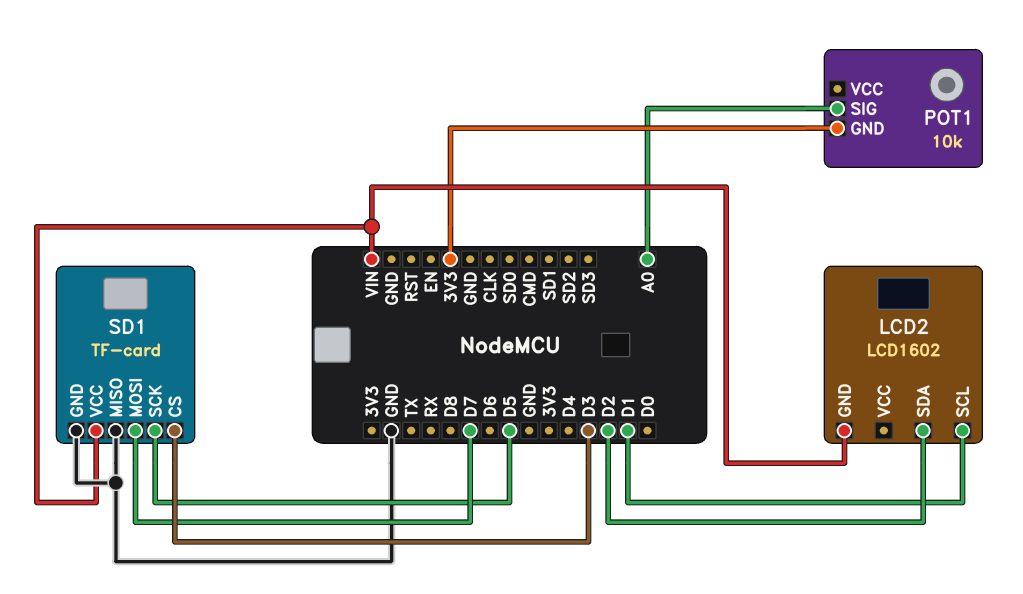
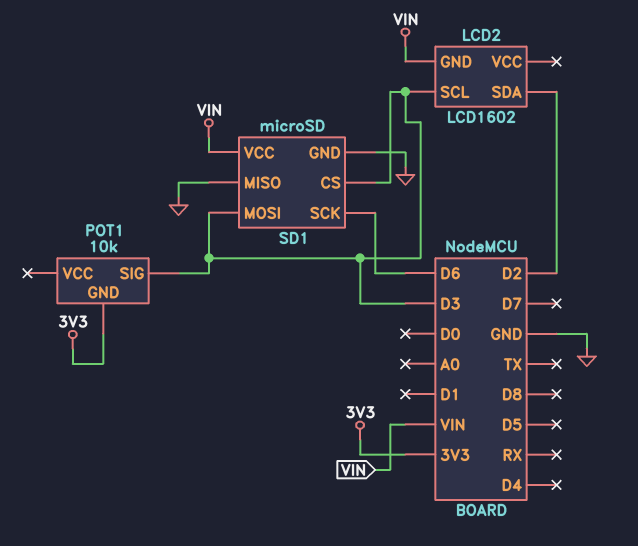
LCD2 pin SCL: D1 -> D3
POT1 pin SIG: A0 -> D3
SD1: TF-card -> microSD
SD1 pin MOSI: D7 -> D3
SD1 pin SCK: D5 -> D6

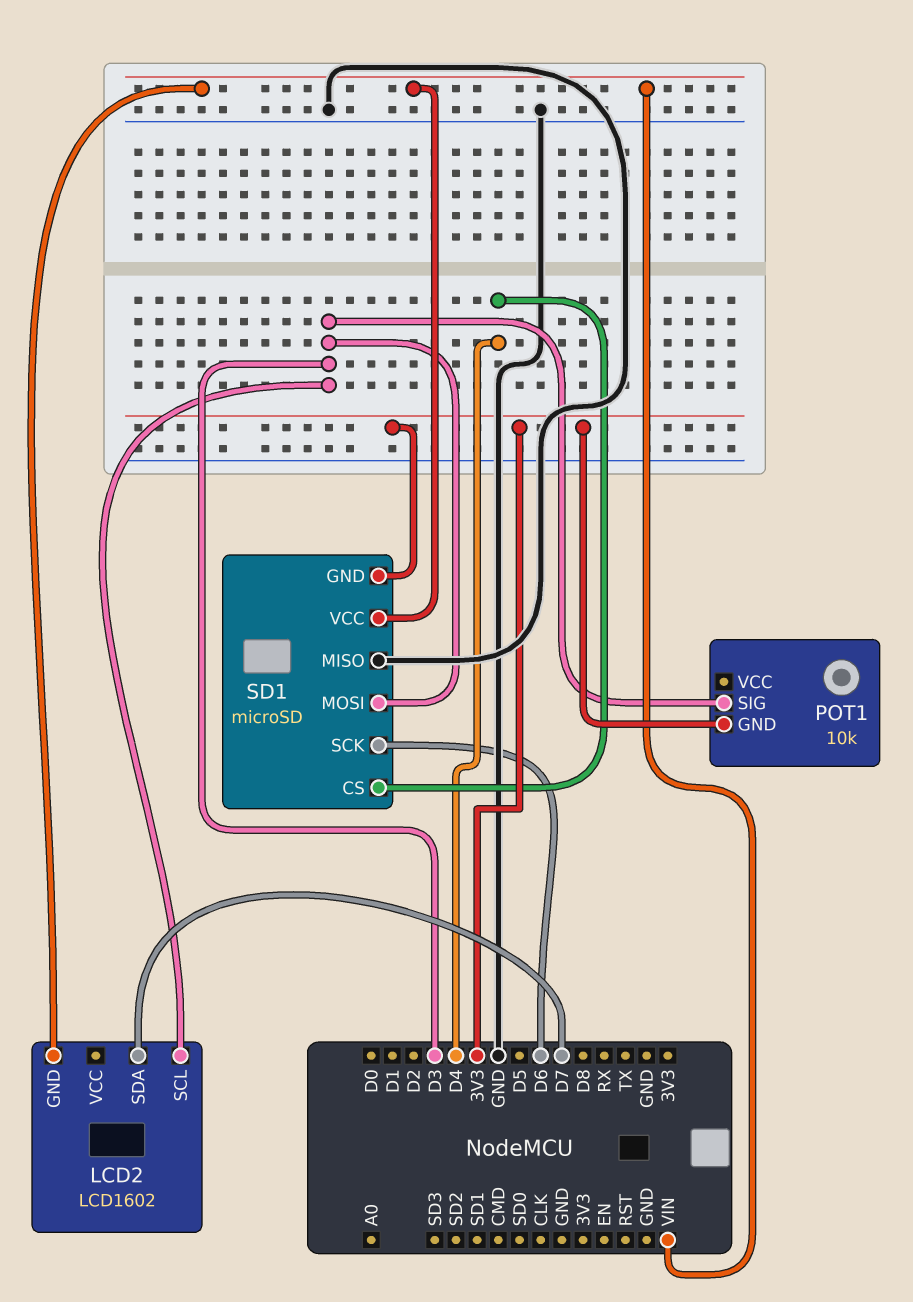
LCD2 pin SDA: D2 -> D7
SD1 pin CS: D3 -> D4
SD1 pin GND: GND -> 3V3

